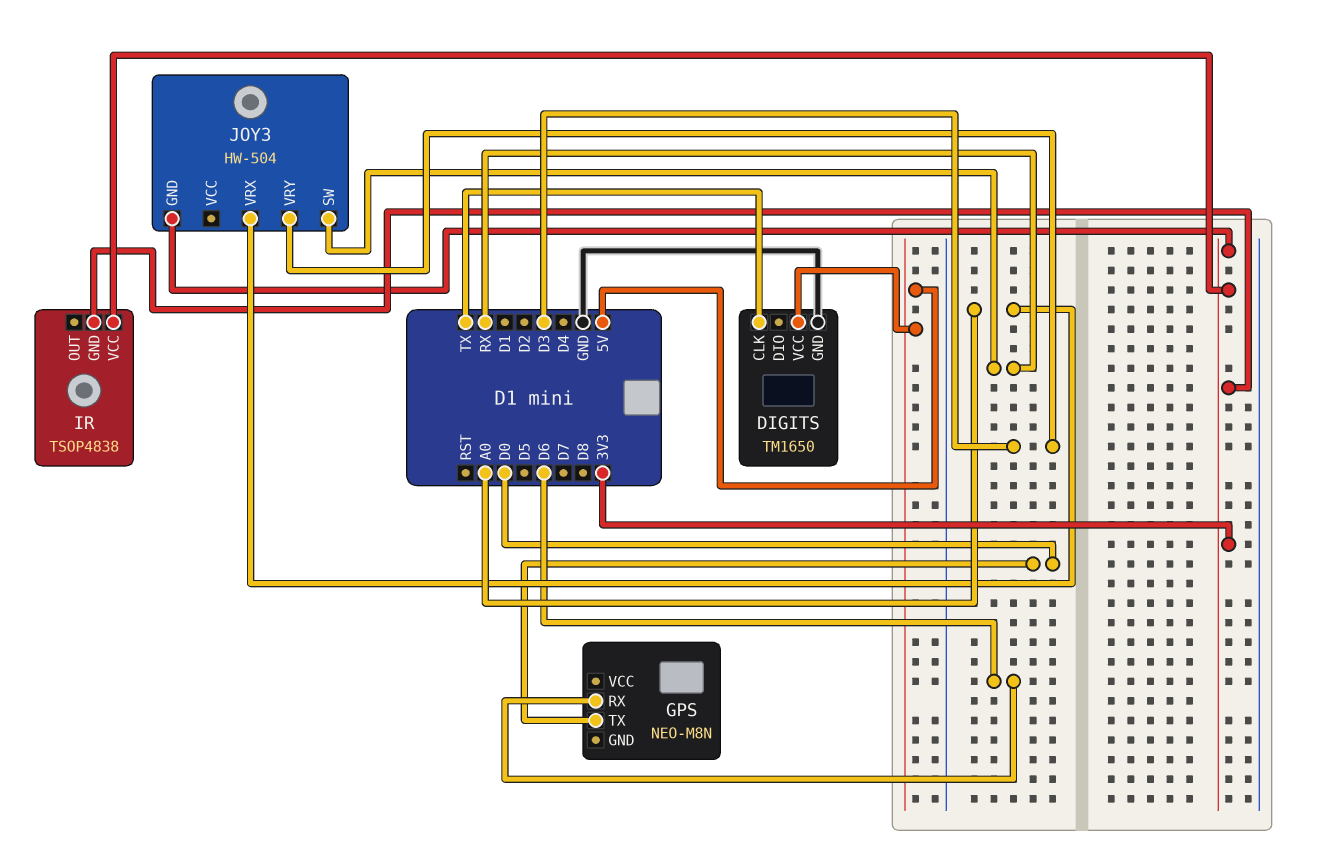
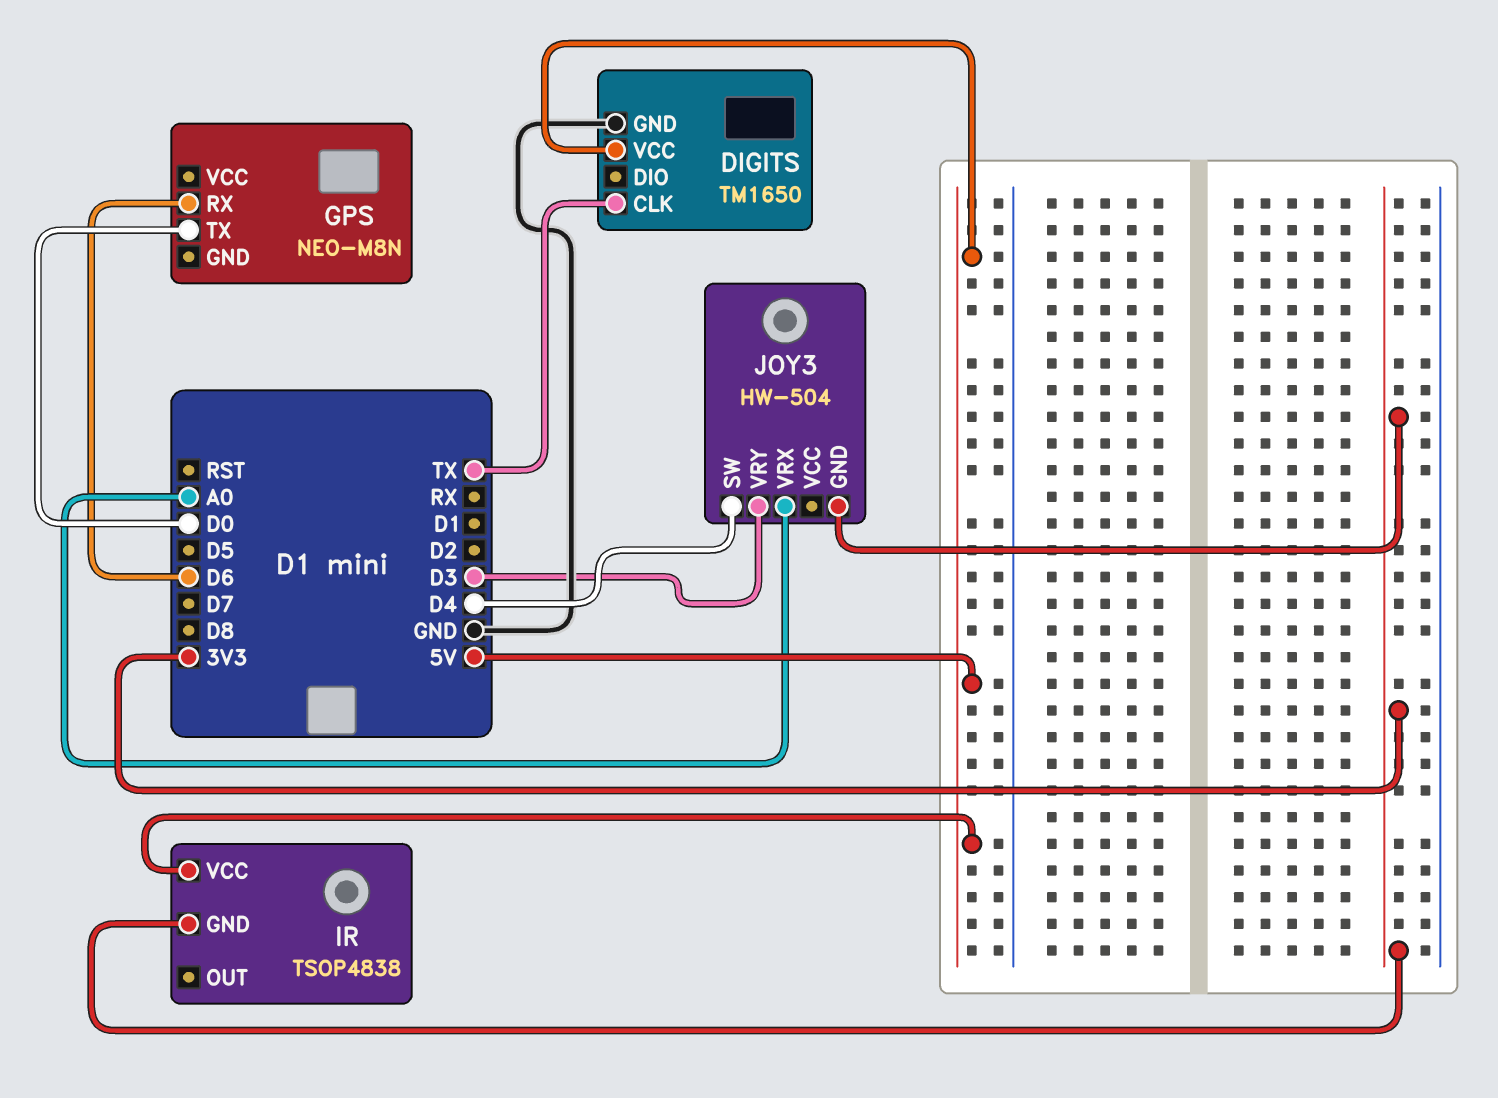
IR pin VCC: 3V3 -> 5V
JOY3 pin SW: RX -> D4

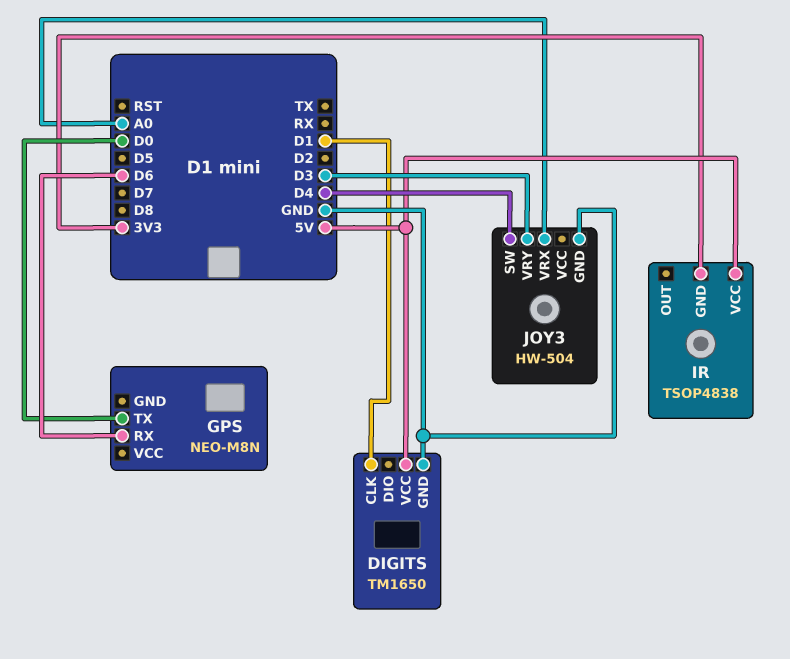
DIGITS pin CLK: TX -> D1
JOY3 pin GND: 3V3 -> GND

